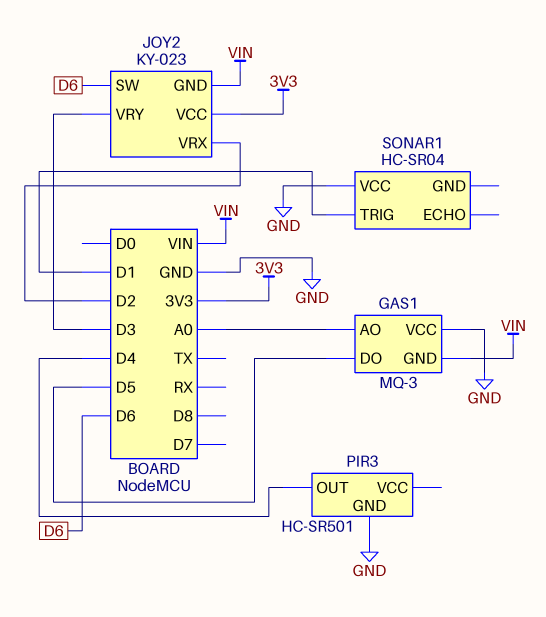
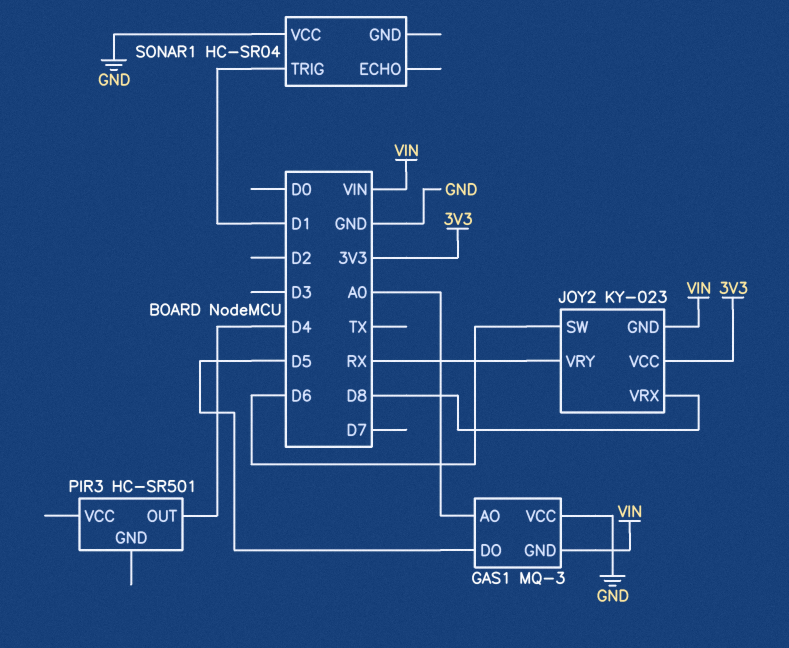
JOY2 pin VRX: D2 -> D8
JOY2 pin VRY: D3 -> RX
PIR3 pin GND: GND -> none

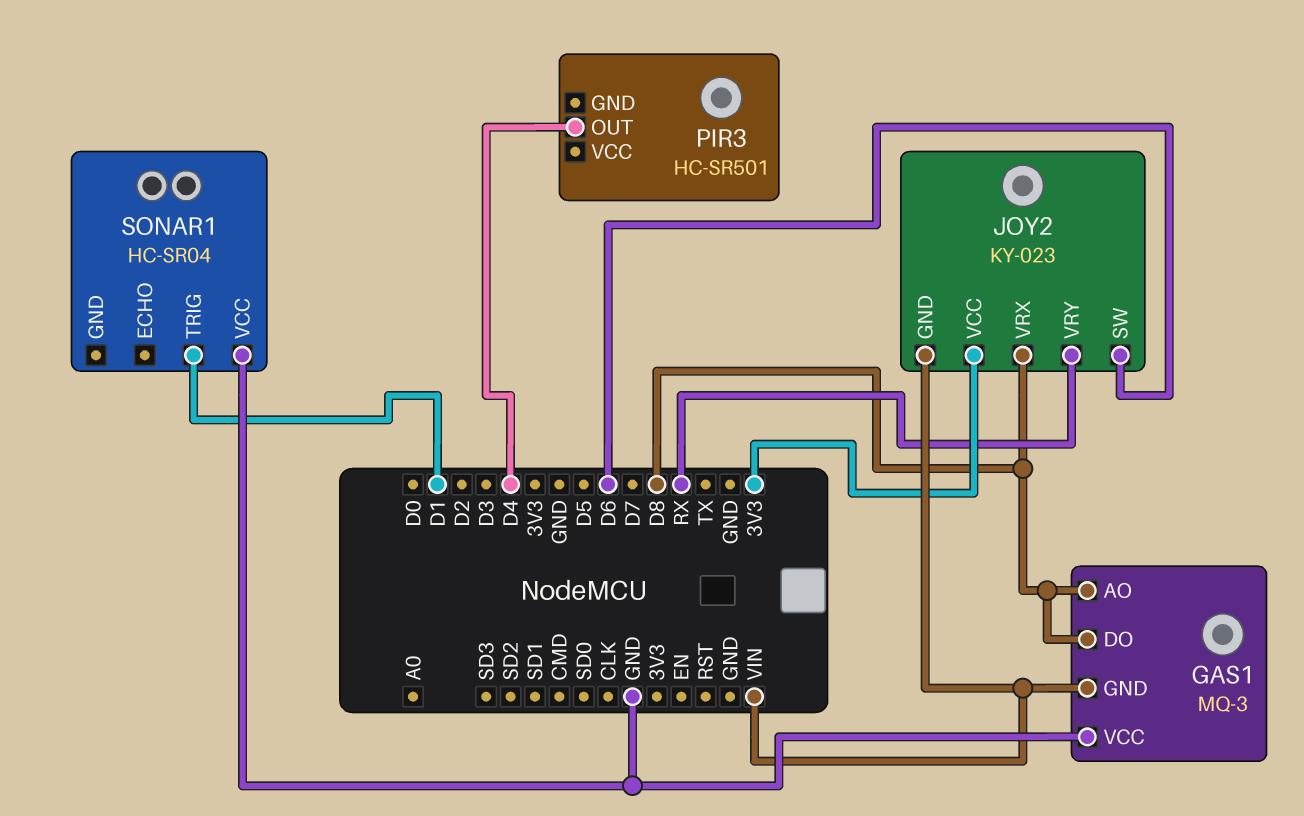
GAS1 pin AO: A0 -> D8
GAS1 pin DO: D5 -> D8

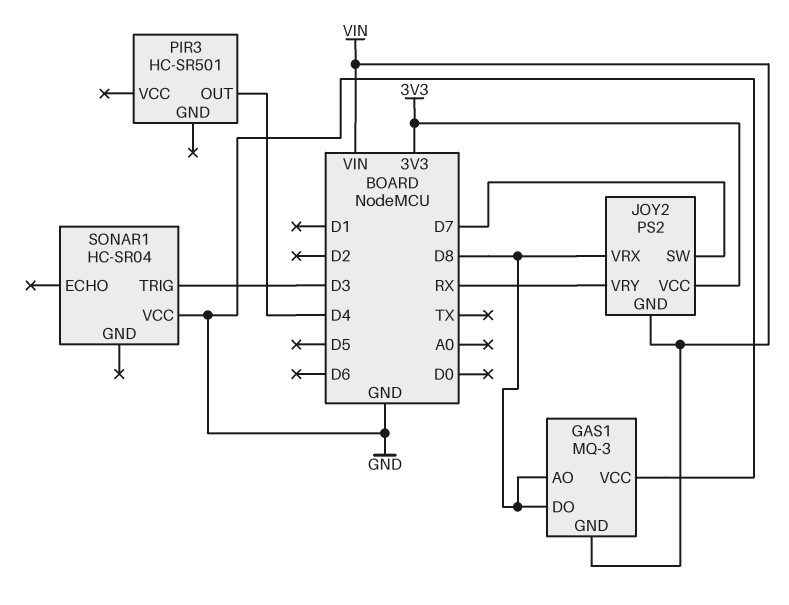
JOY2: KY-023 -> PS2
JOY2 pin SW: D6 -> D7
SONAR1 pin TRIG: D1 -> D3

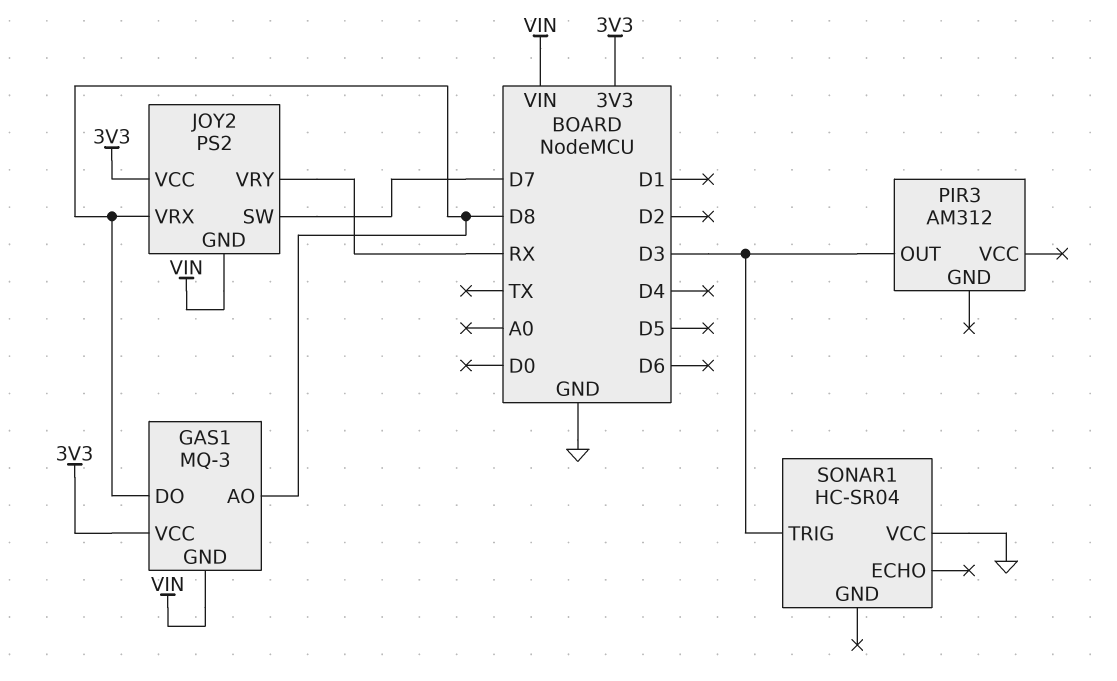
GAS1 pin VCC: GND -> 3V3
PIR3: HC-SR501 -> AM312
PIR3 pin OUT: D4 -> D3

